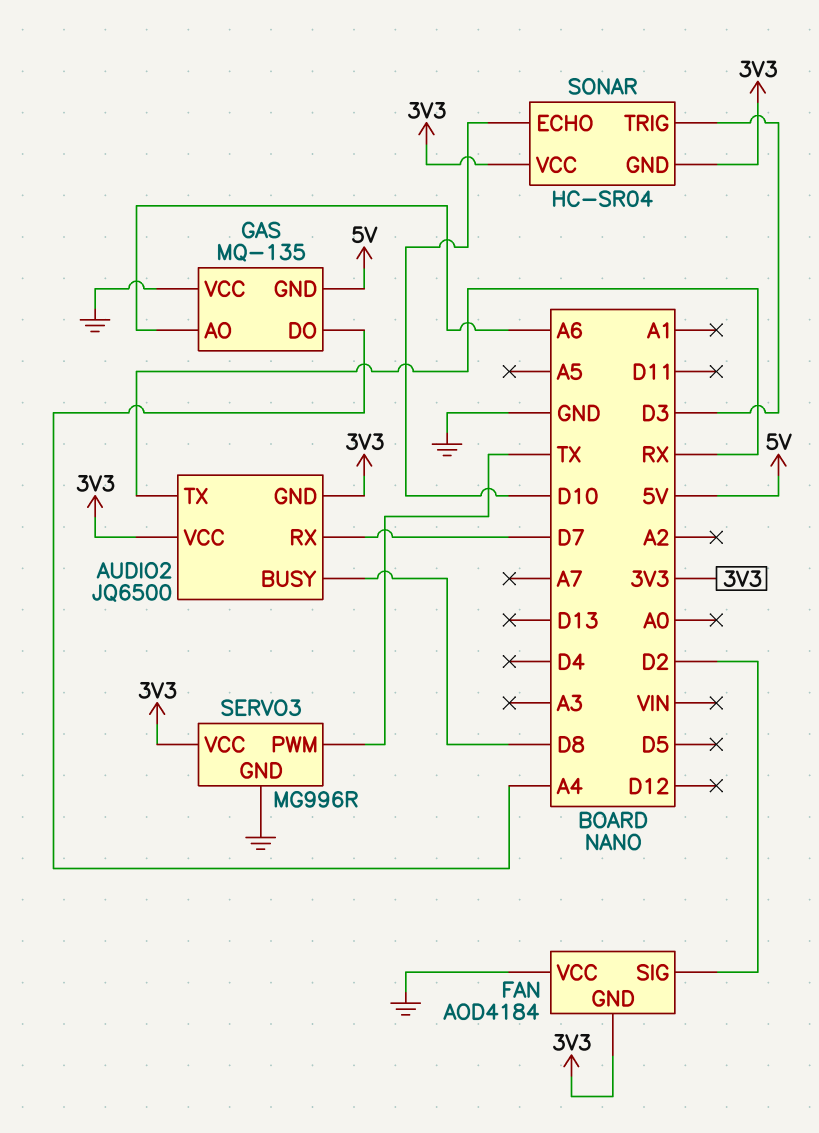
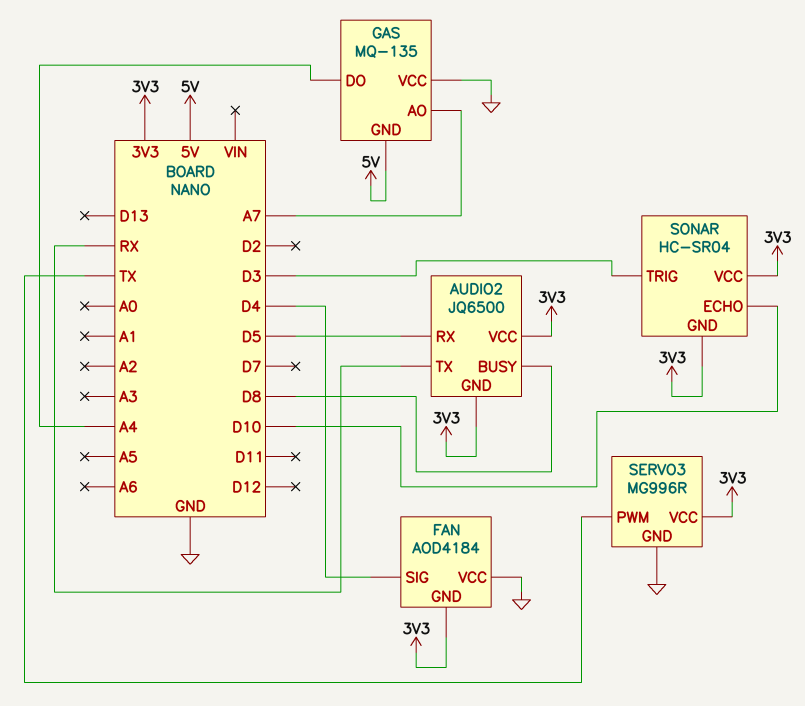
AUDIO2 pin RX: D7 -> D5
FAN pin SIG: D2 -> D4
GAS pin AO: A6 -> A7

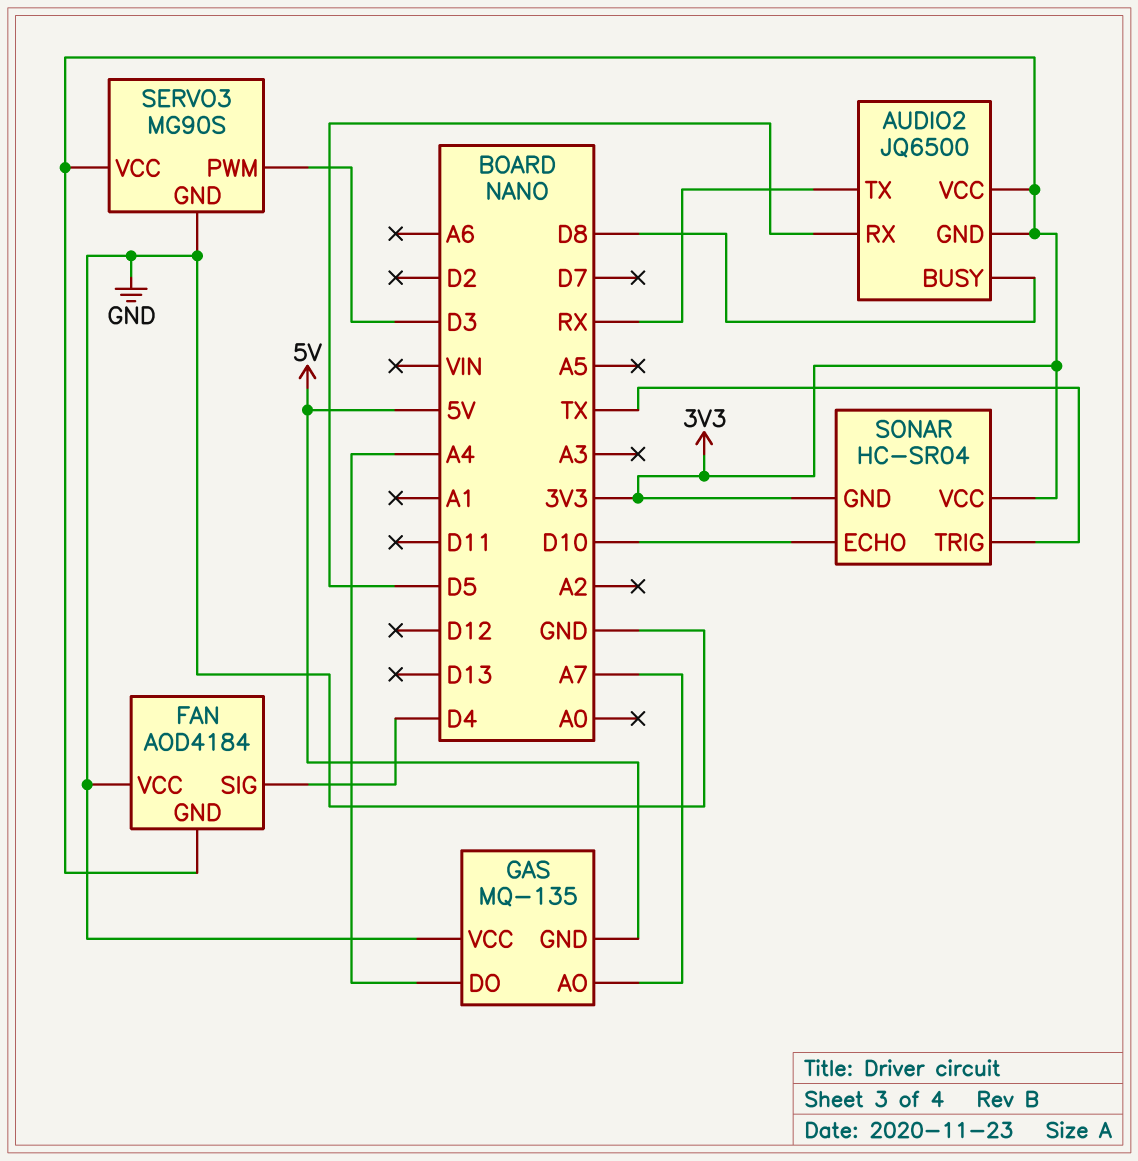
SERVO3: MG996R -> MG90S
SERVO3 pin PWM: TX -> D3
SONAR pin TRIG: D3 -> TX

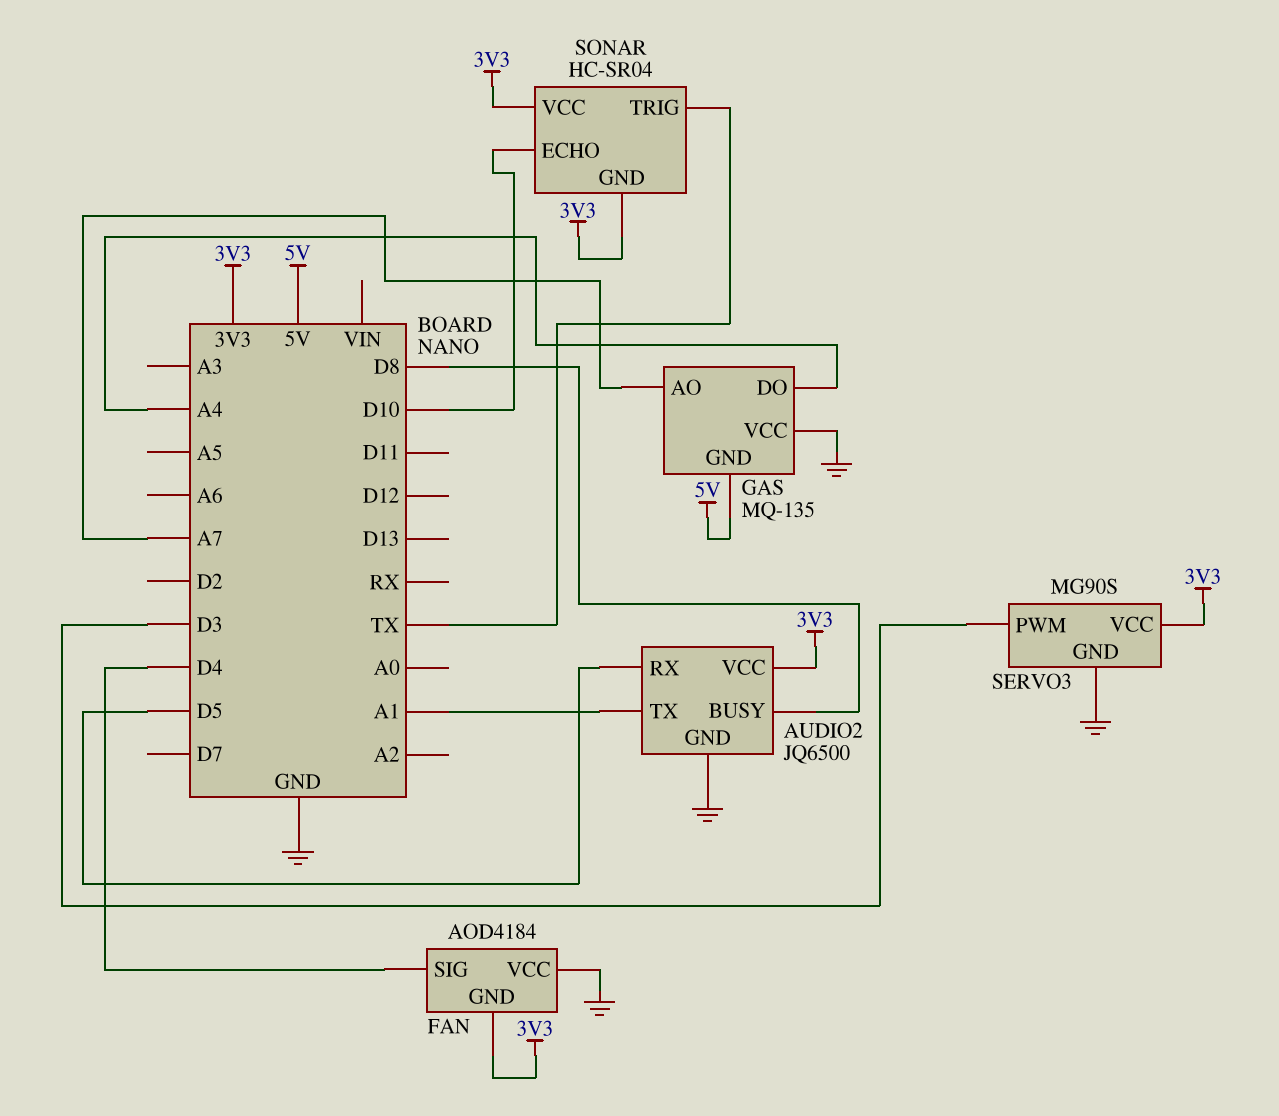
AUDIO2 pin GND: 3V3 -> GND
AUDIO2 pin TX: RX -> A1

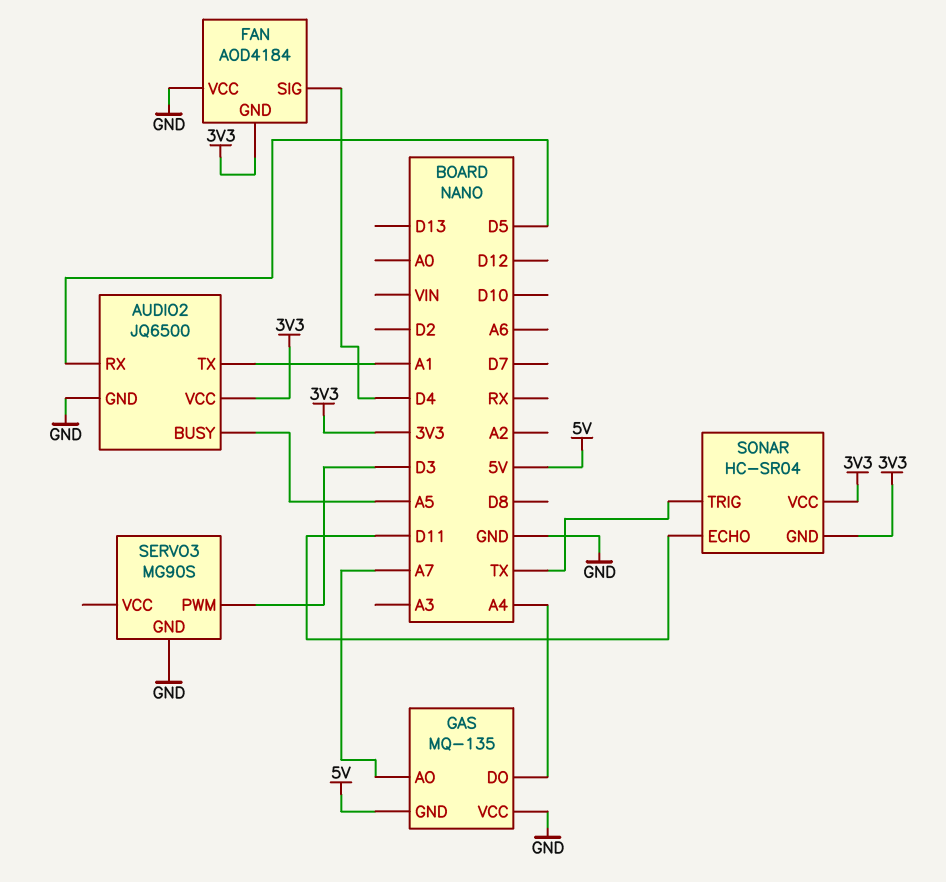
AUDIO2 pin BUSY: D8 -> A5
SERVO3 pin VCC: 3V3 -> none
SONAR pin ECHO: D10 -> D11

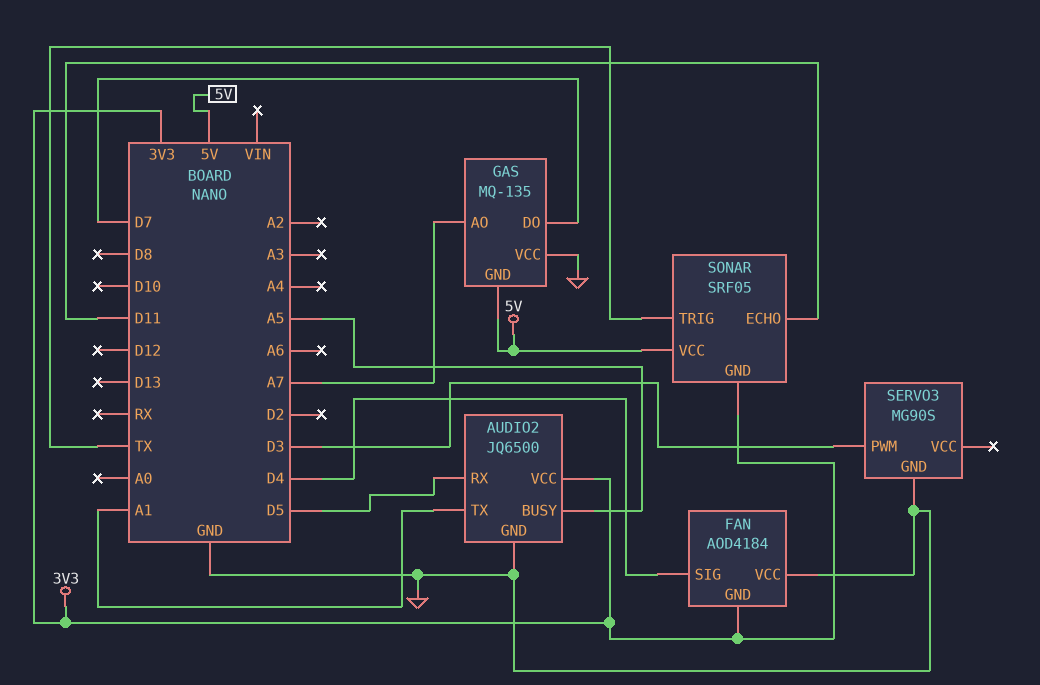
GAS pin DO: A4 -> D7
SONAR: HC-SR04 -> SRF05
SONAR pin VCC: 3V3 -> 5V

